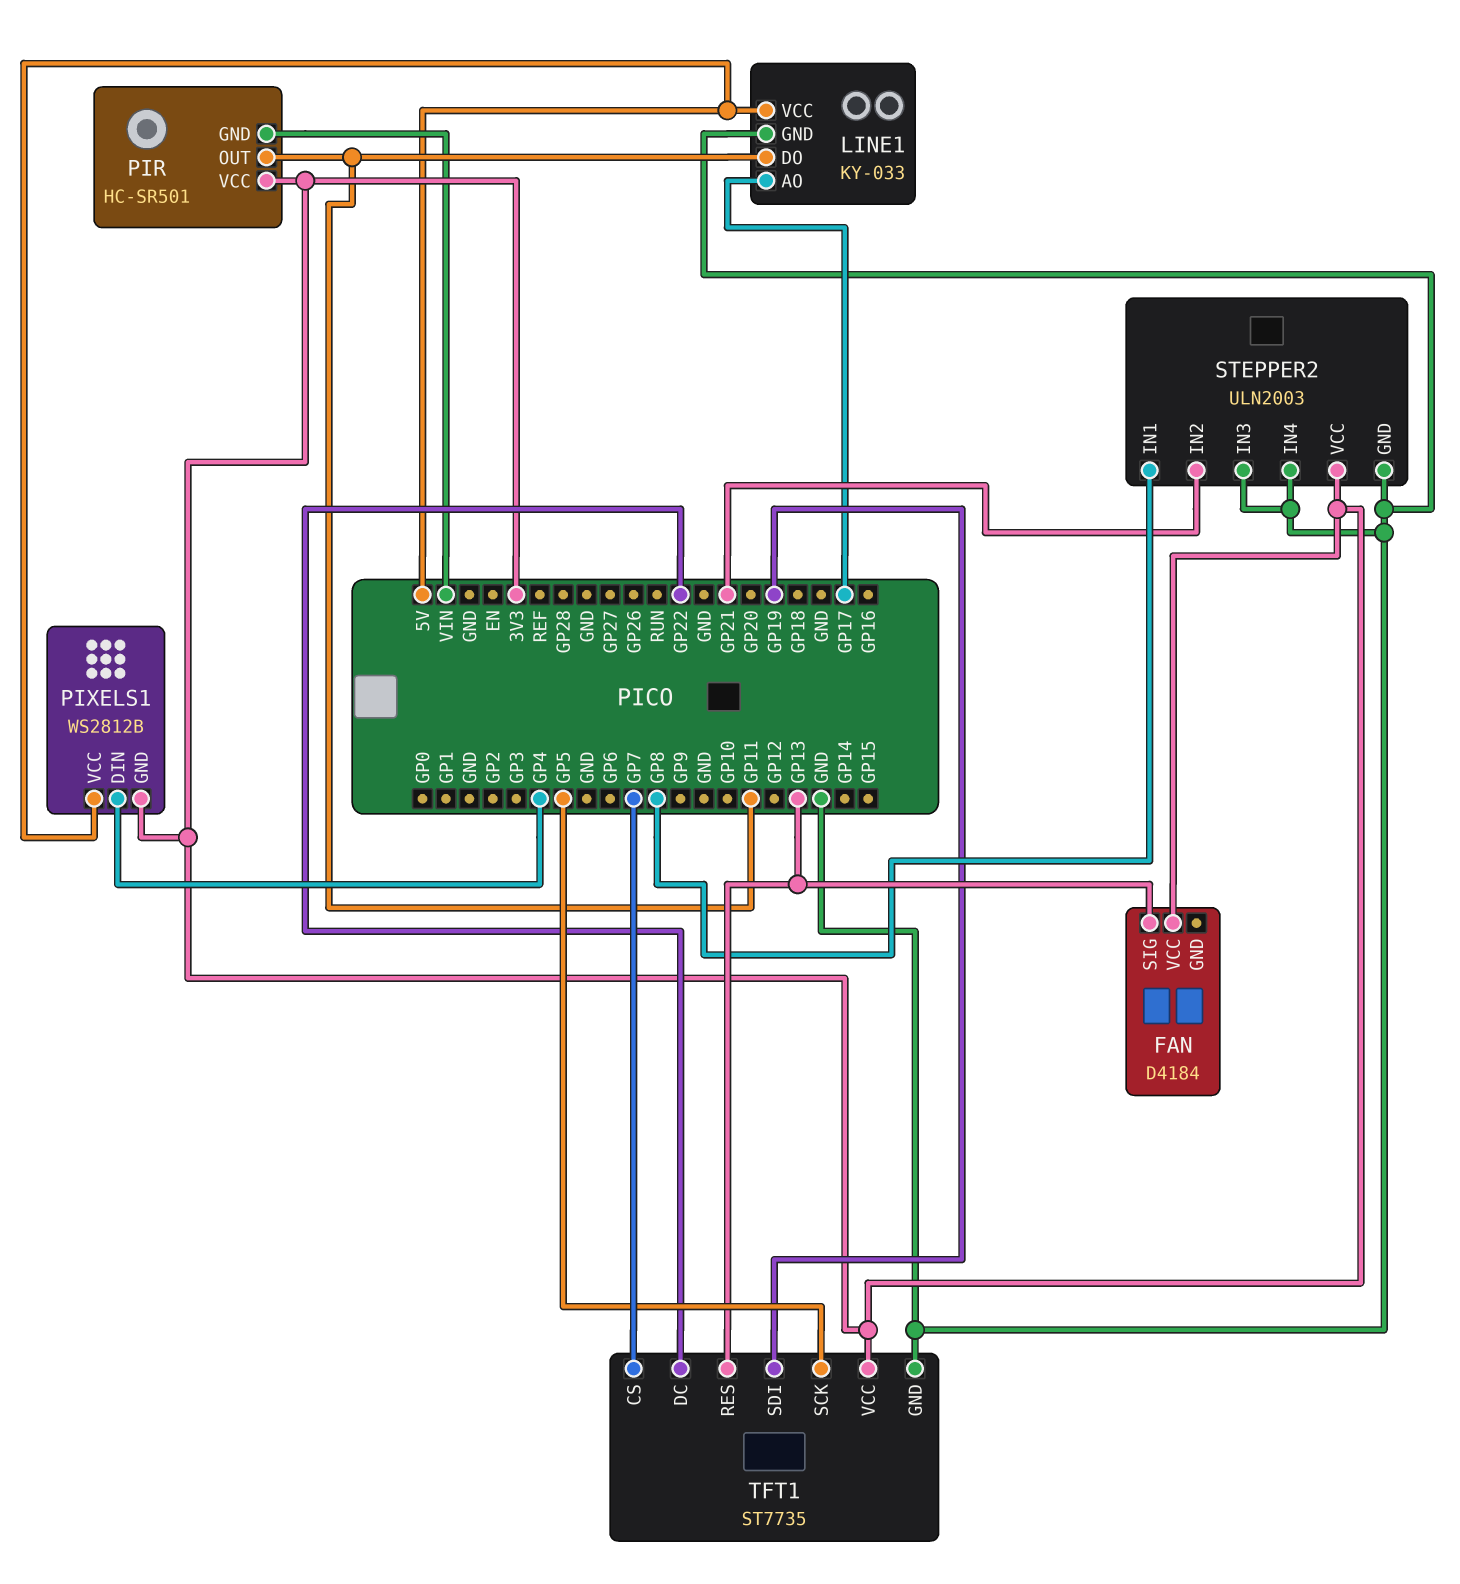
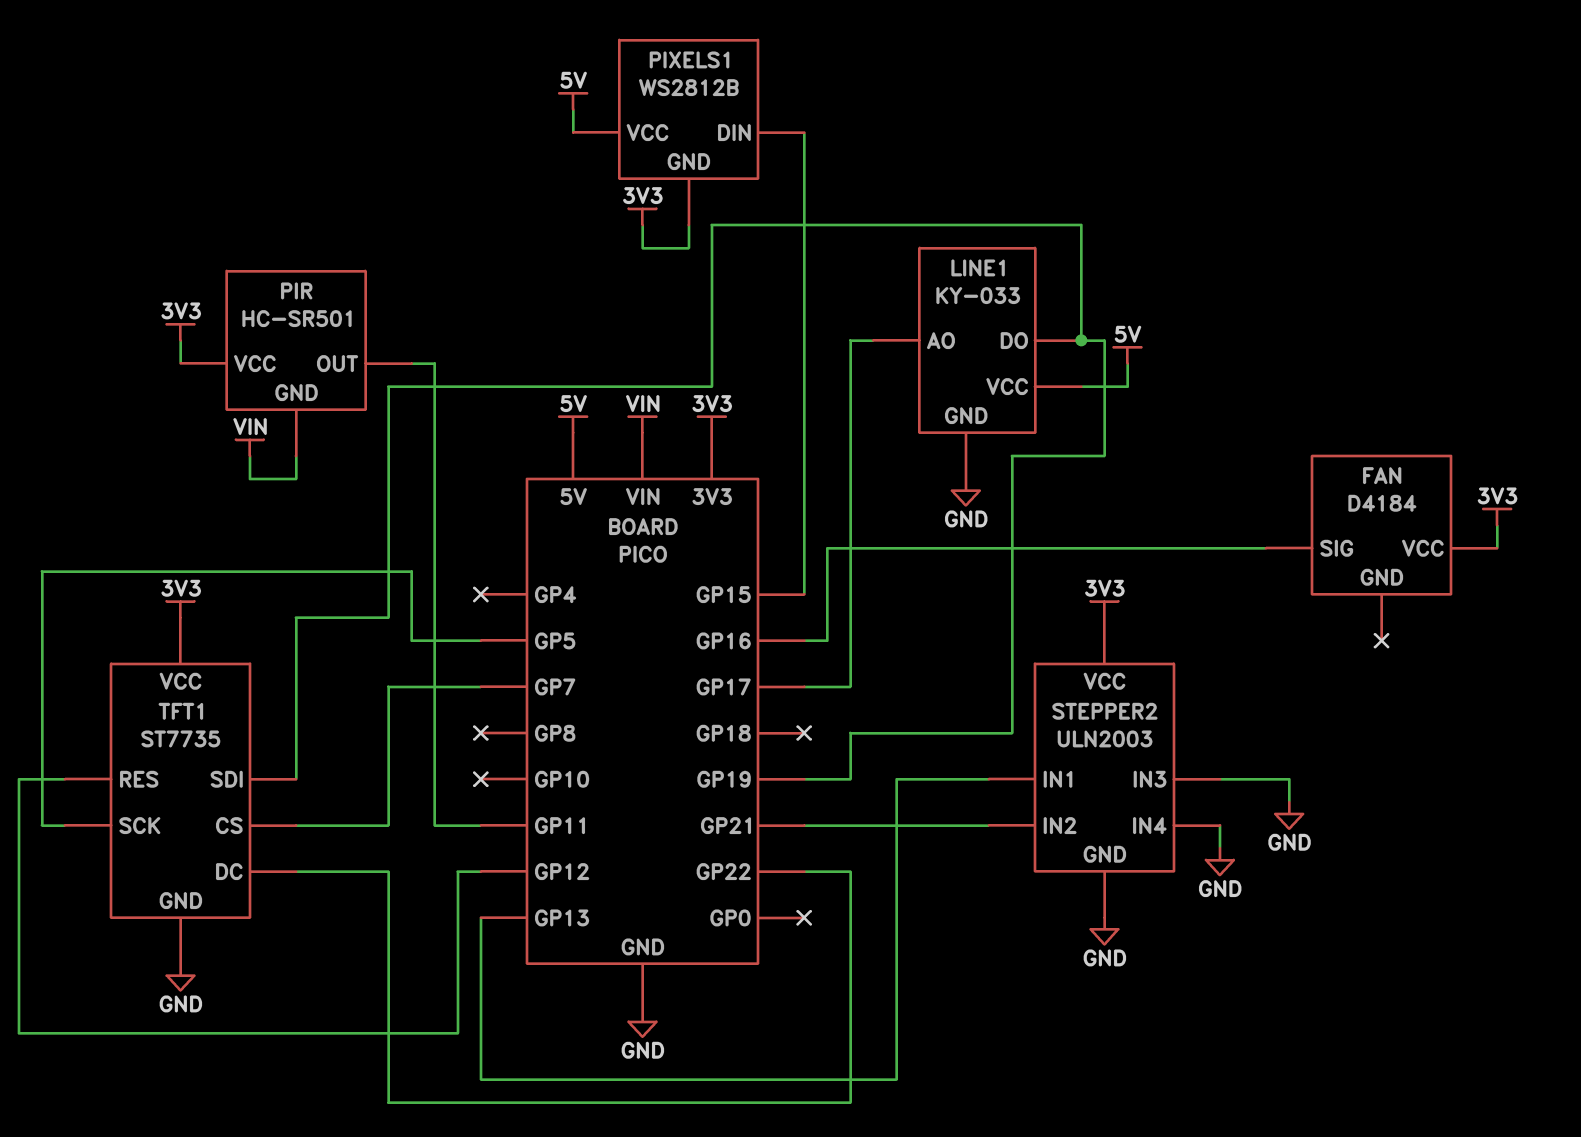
FAN pin SIG: GP13 -> GP16
LINE1 pin DO: GP11 -> GP19
PIXELS1 pin DIN: GP4 -> GP15
STEPPER2 pin IN1: GP8 -> GP13
TFT1 pin RES: GP13 -> GP12

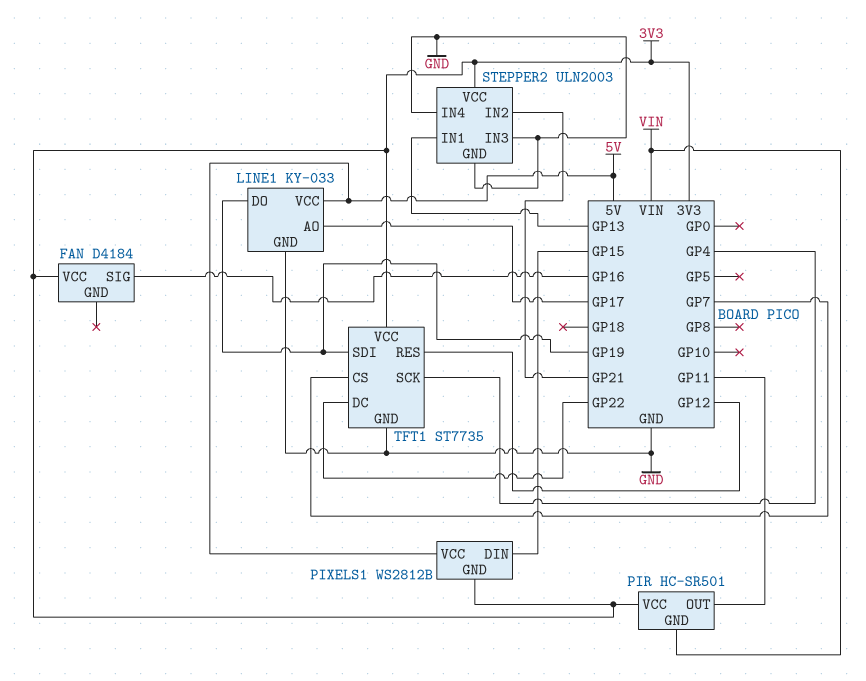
TFT1 pin SCK: GP5 -> GP4

